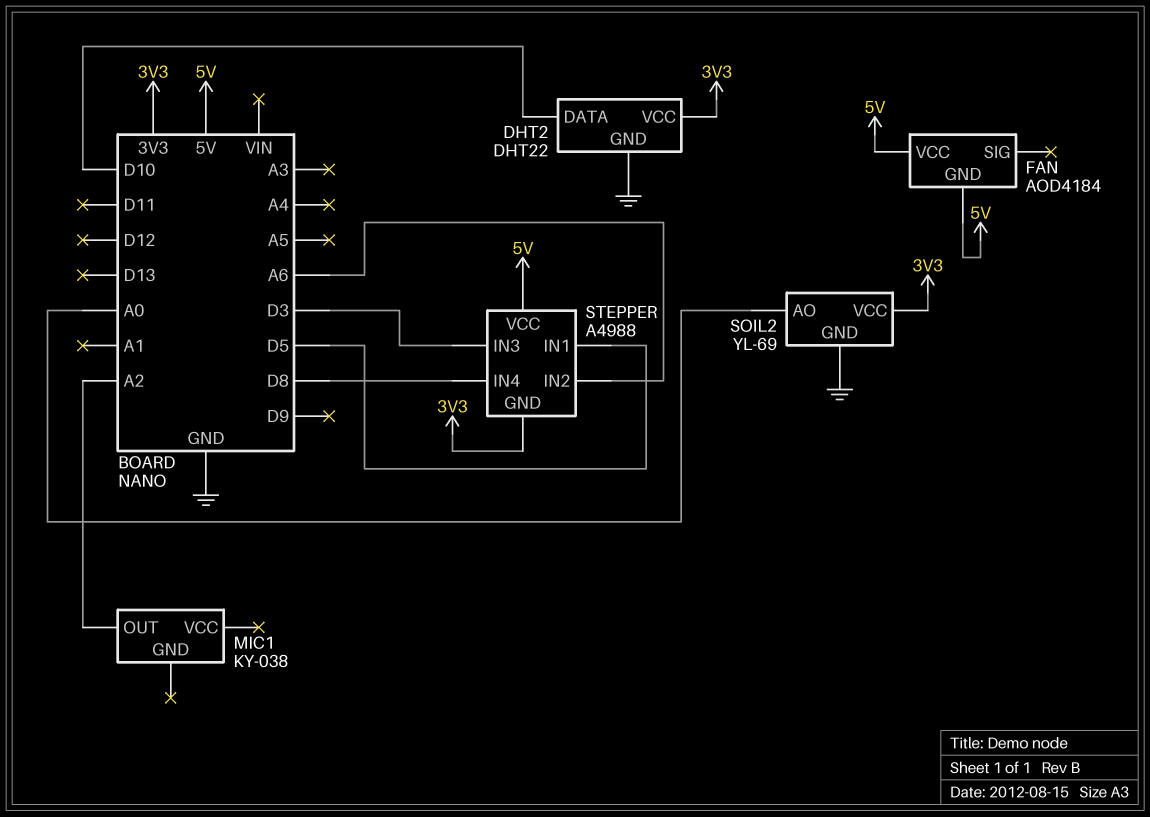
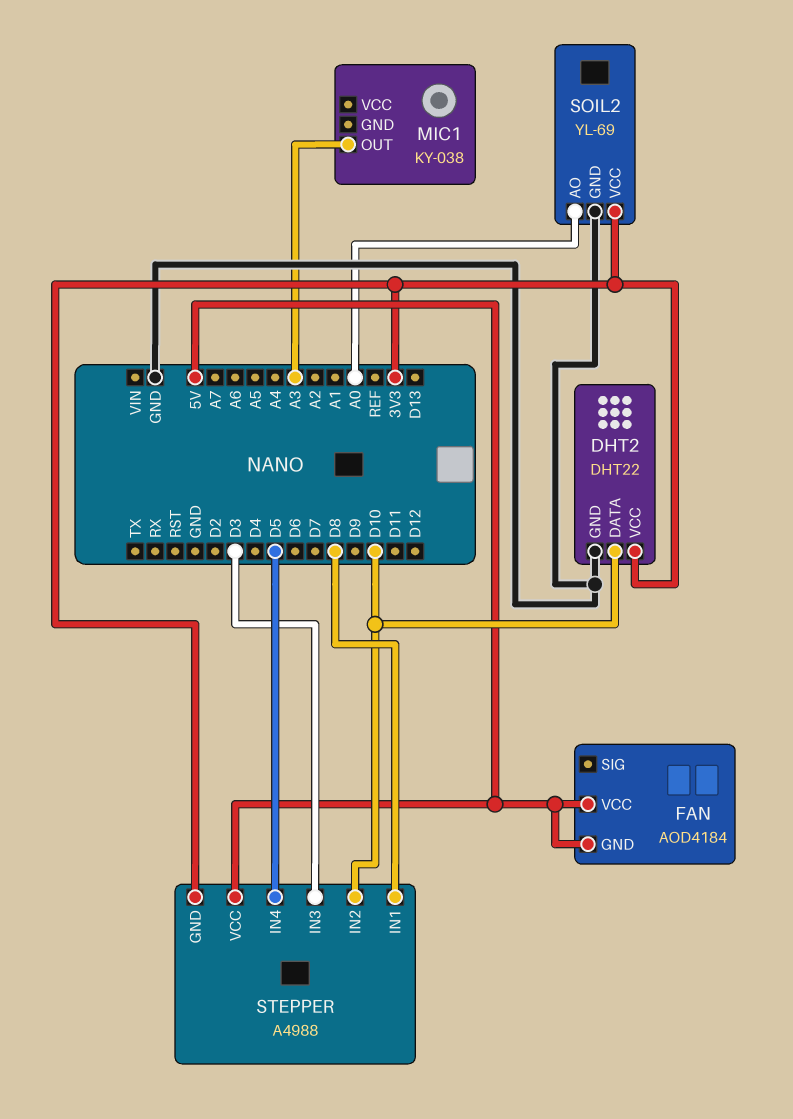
MIC1 pin OUT: A2 -> A3
STEPPER pin IN1: D5 -> D8
STEPPER pin IN2: A6 -> D10
STEPPER pin IN4: D8 -> D5

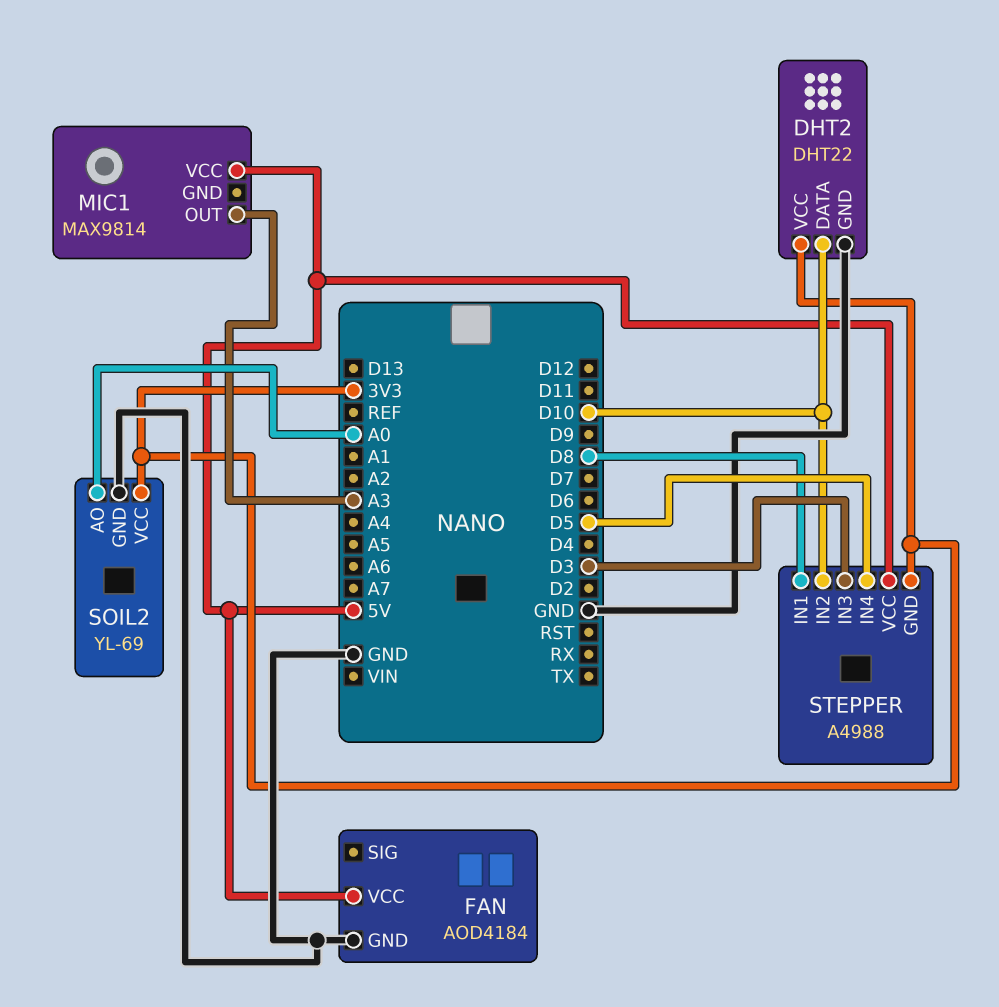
FAN pin GND: 5V -> GND
MIC1: KY-038 -> MAX9814
MIC1 pin VCC: none -> 5V

